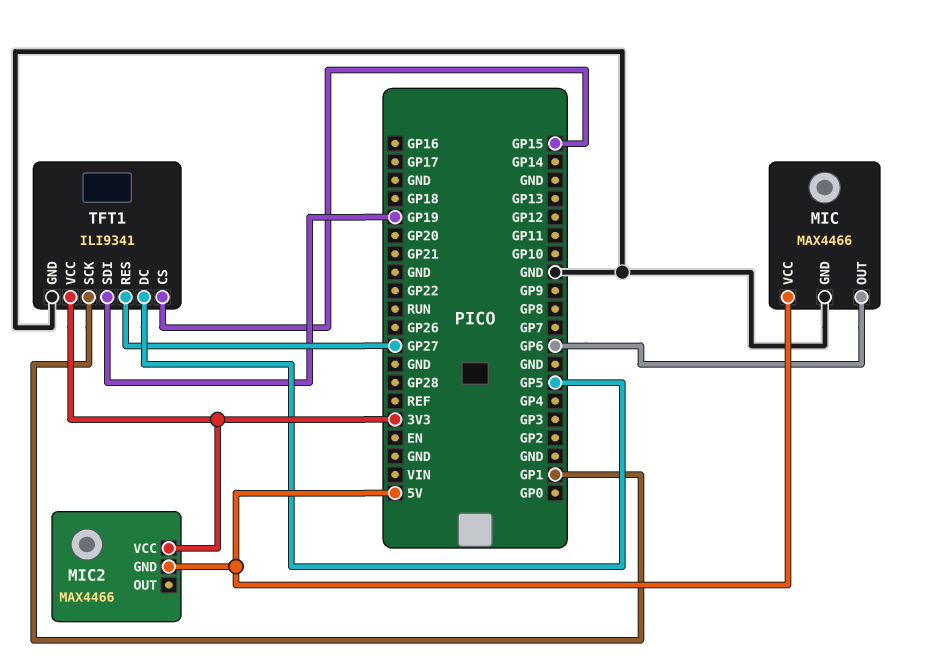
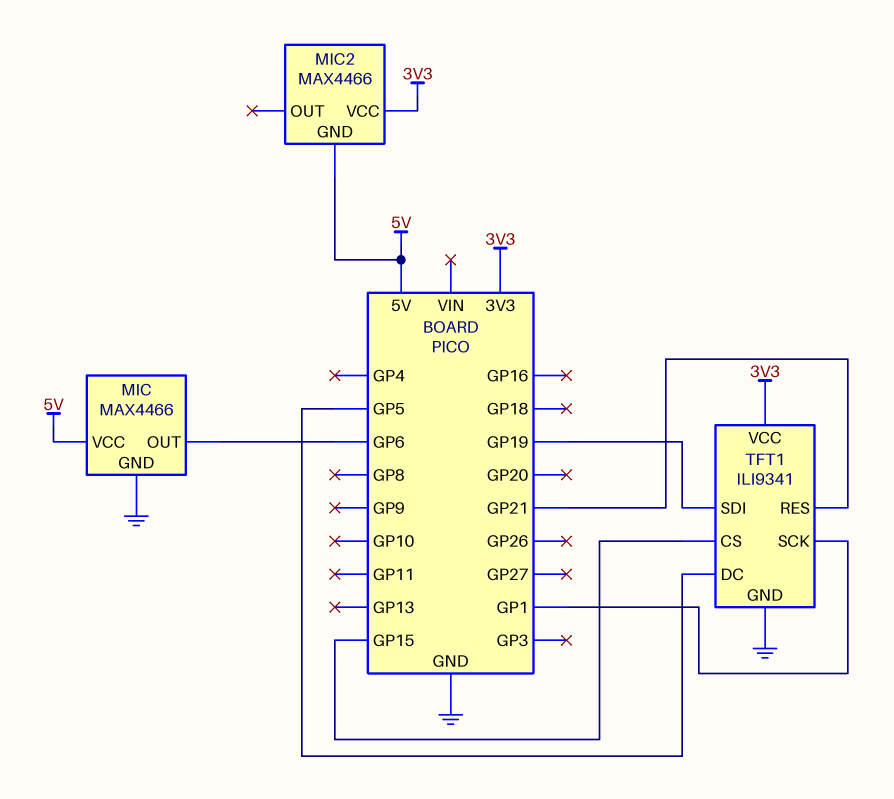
TFT1 pin RES: GP27 -> GP21

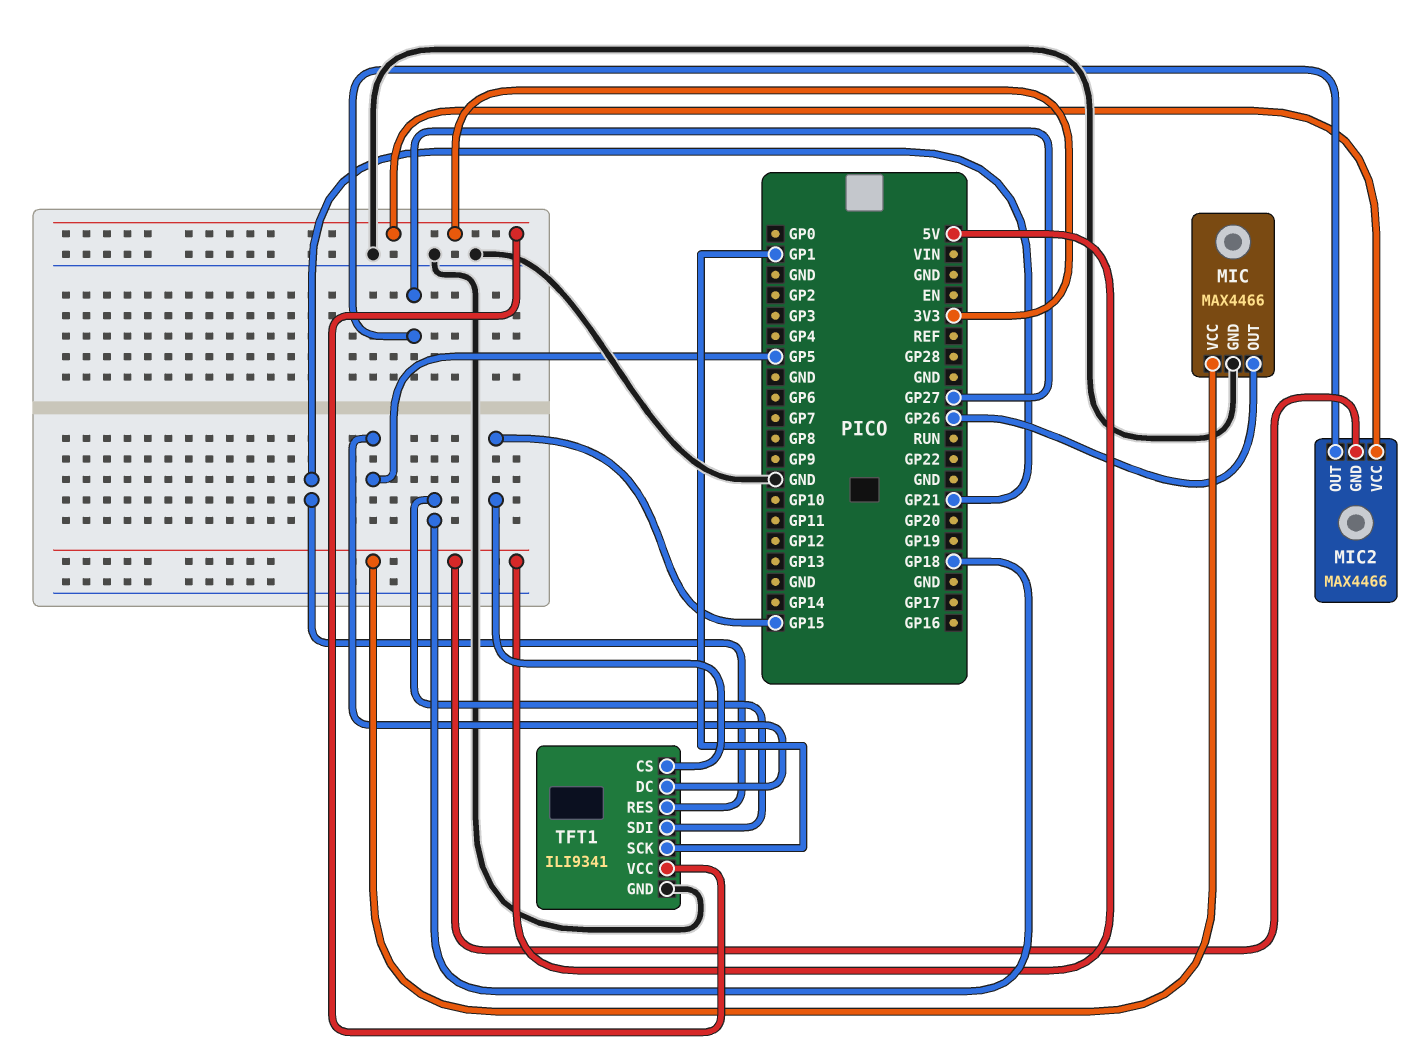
MIC pin OUT: GP6 -> GP26
MIC2 pin OUT: none -> GP27
TFT1 pin SDI: GP19 -> GP18

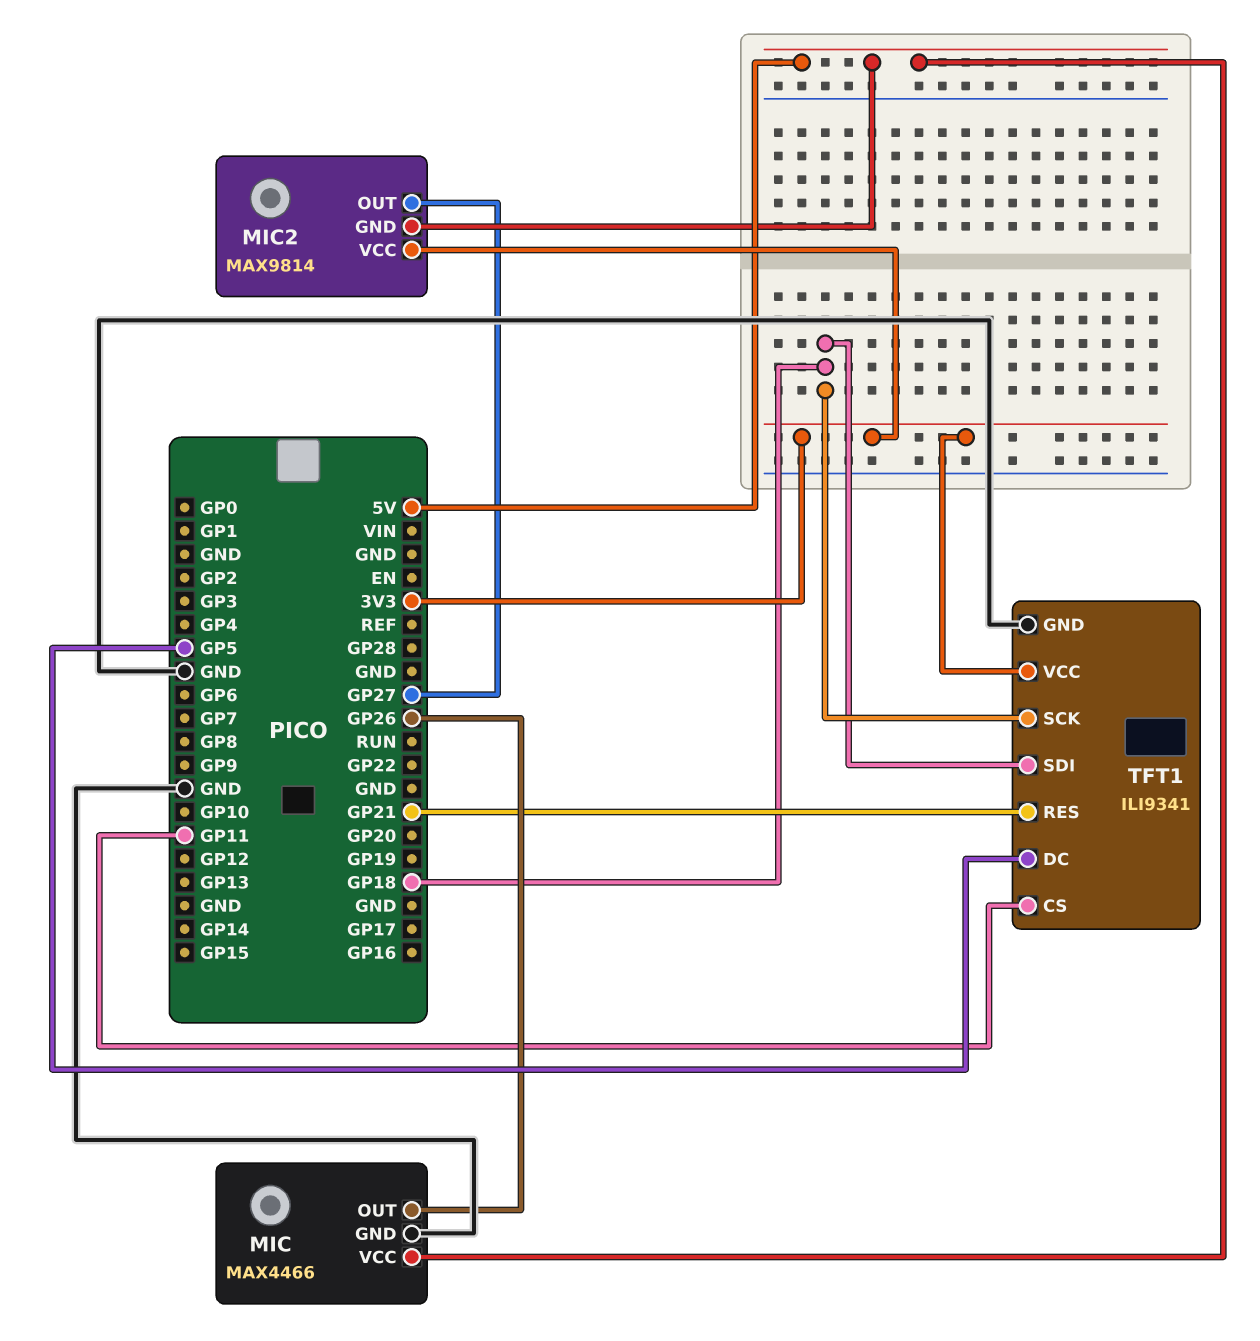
MIC2: MAX4466 -> MAX9814
TFT1 pin CS: GP15 -> GP11
TFT1 pin SCK: GP1 -> GP18

